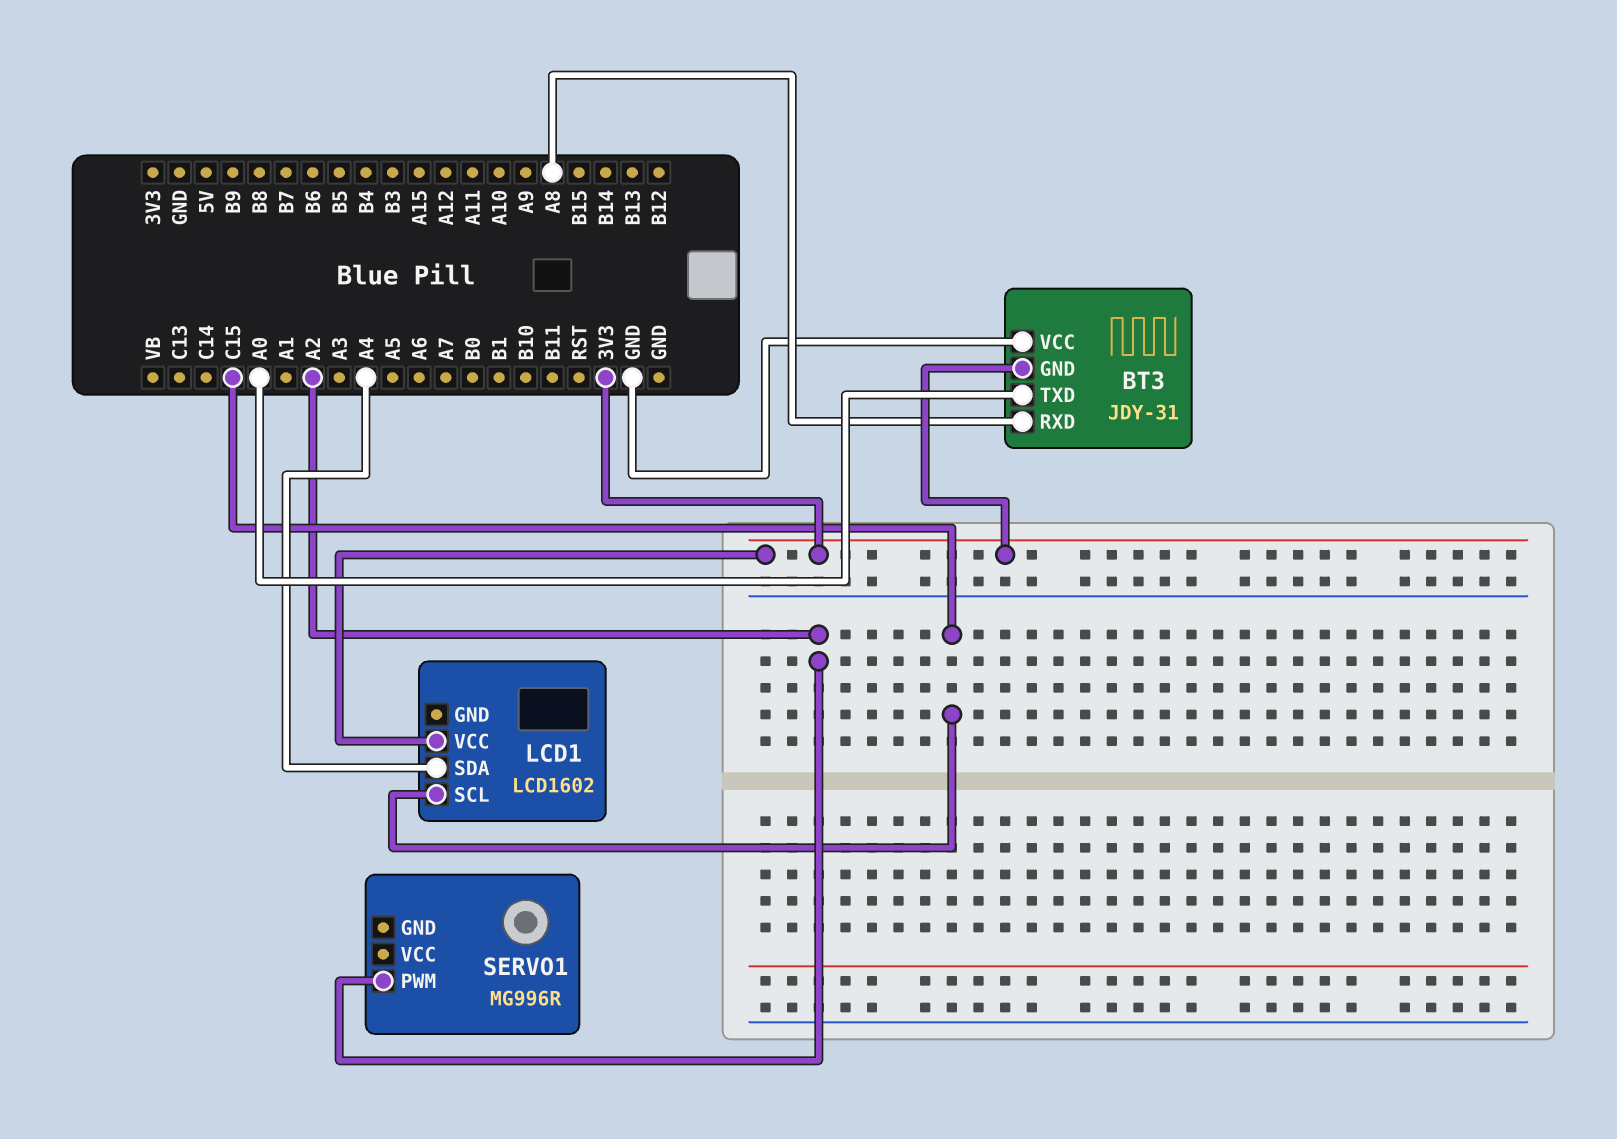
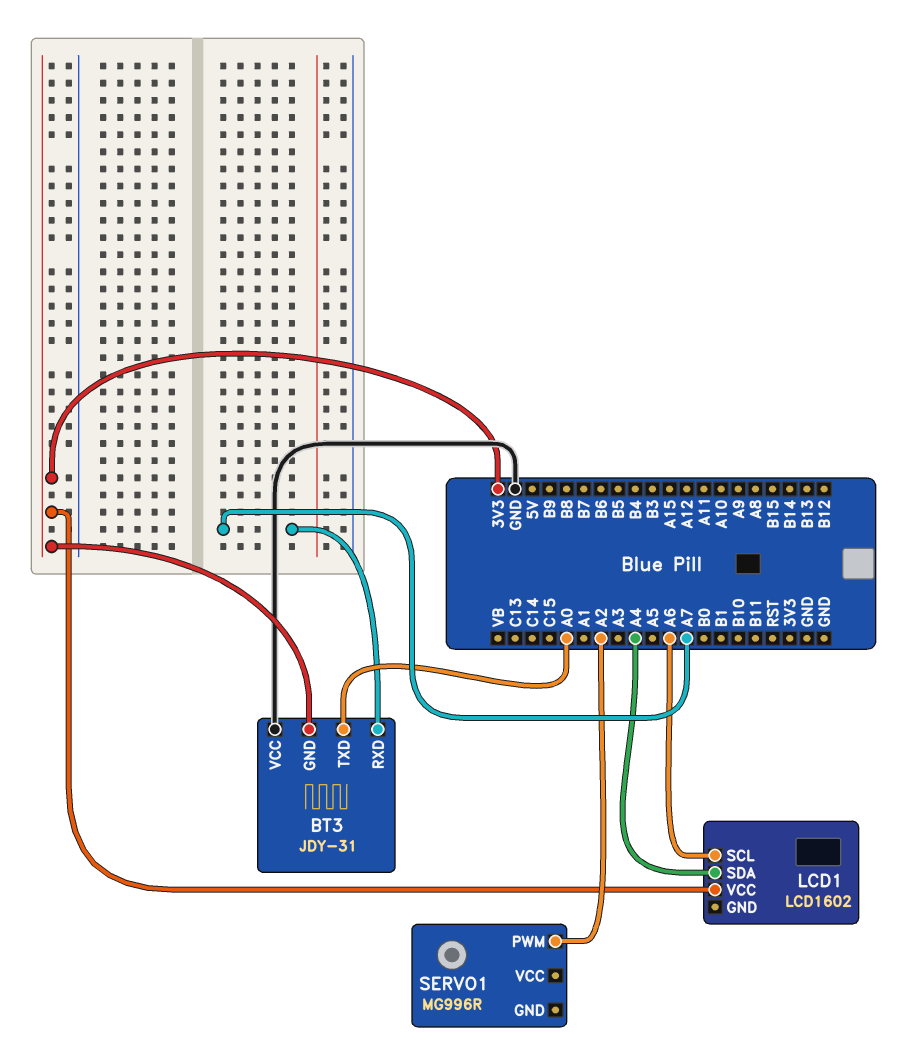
BT3 pin RXD: A8 -> A7
LCD1 pin SCL: C15 -> A6

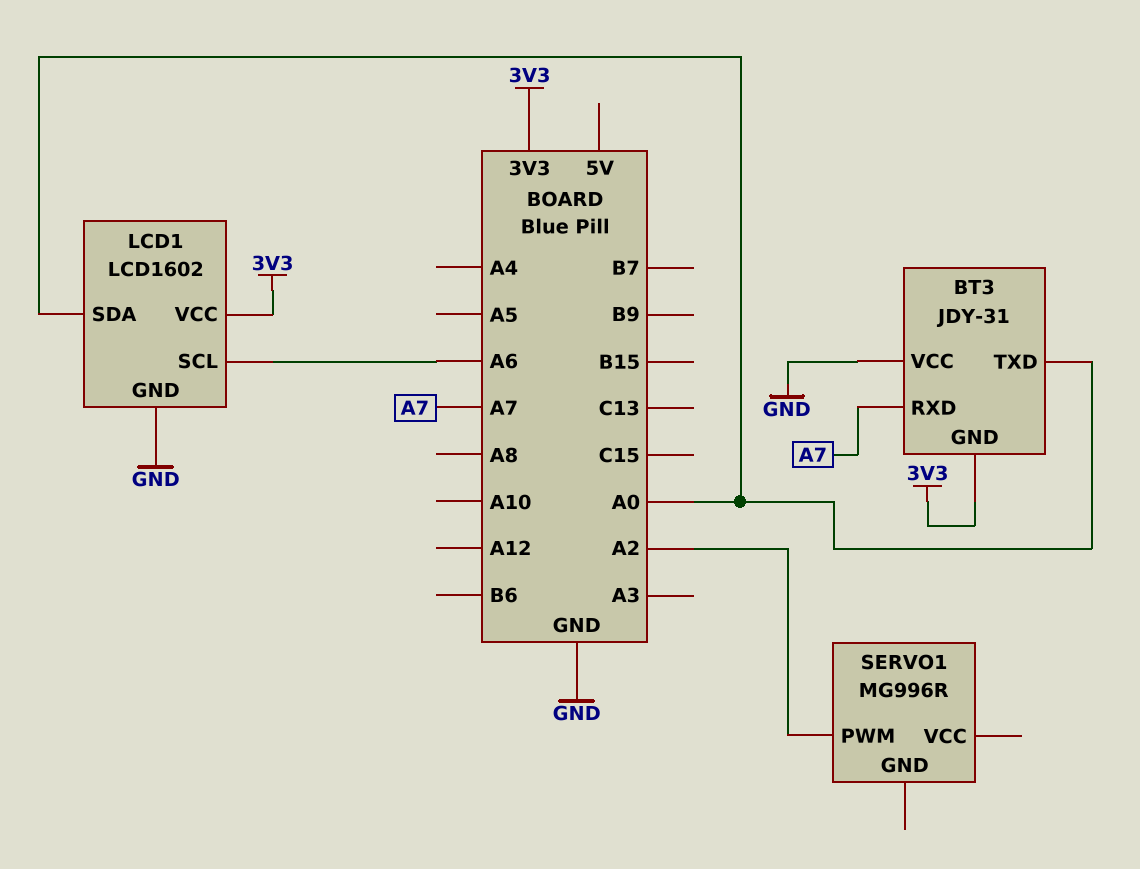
LCD1 pin GND: none -> GND
LCD1 pin SDA: A4 -> A0

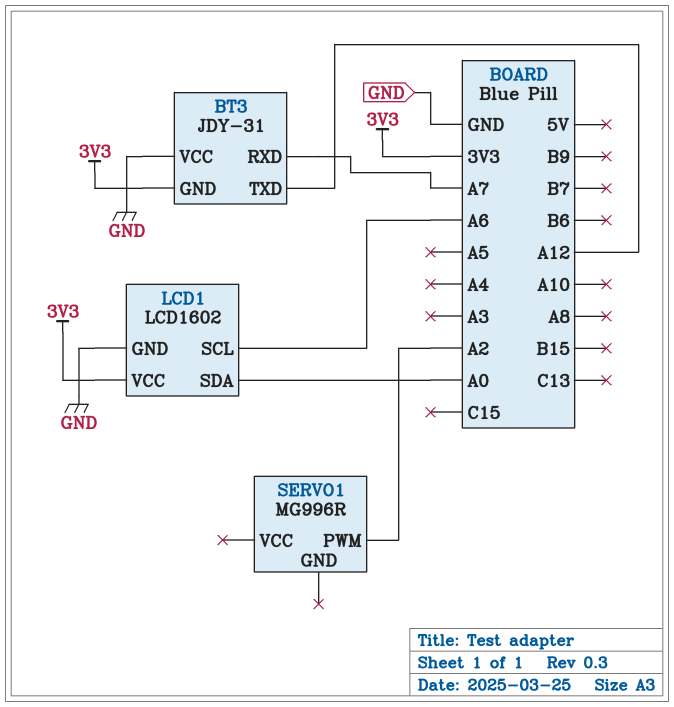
BT3 pin TXD: A0 -> A12

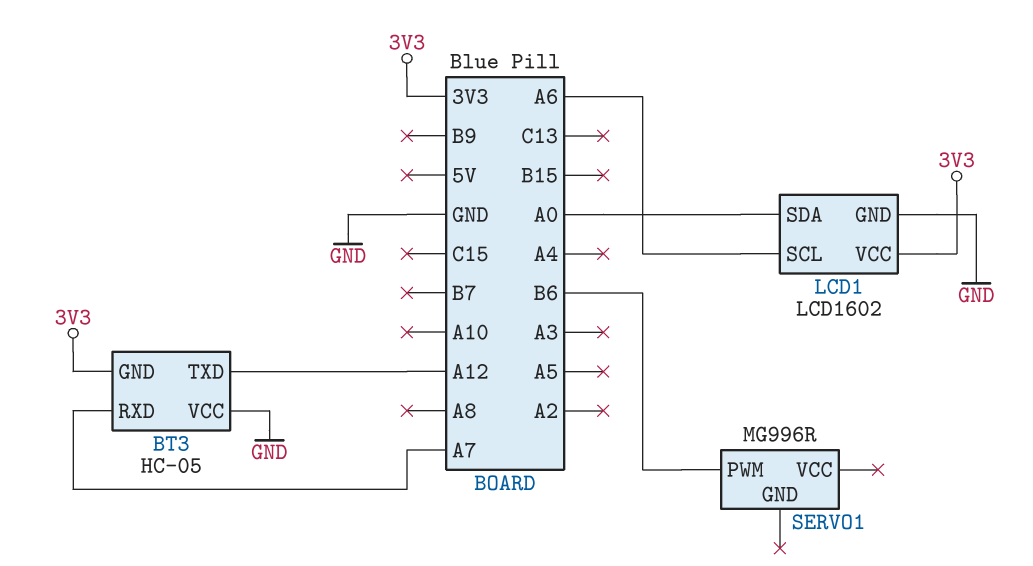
BT3: JDY-31 -> HC-05
SERVO1 pin PWM: A2 -> B6

